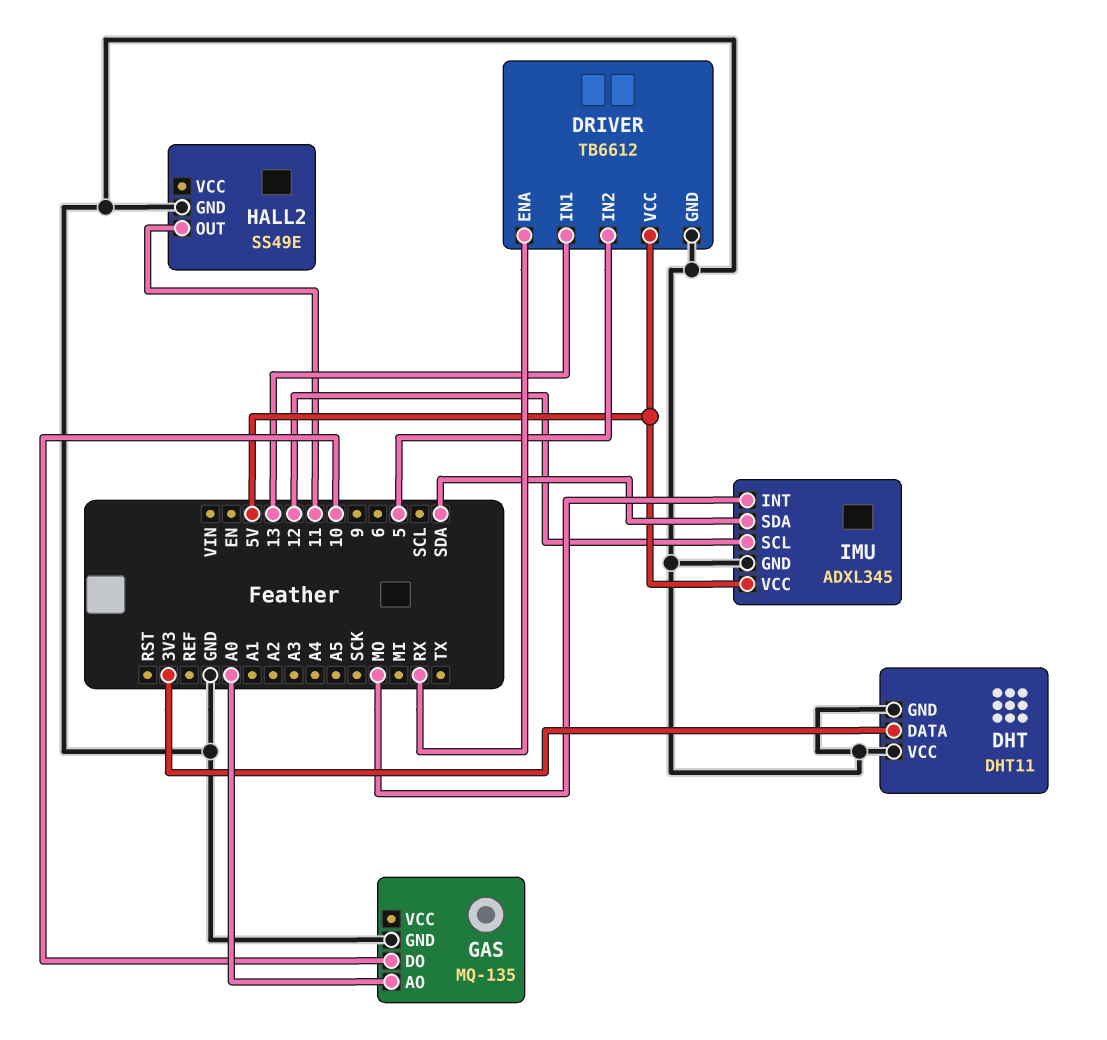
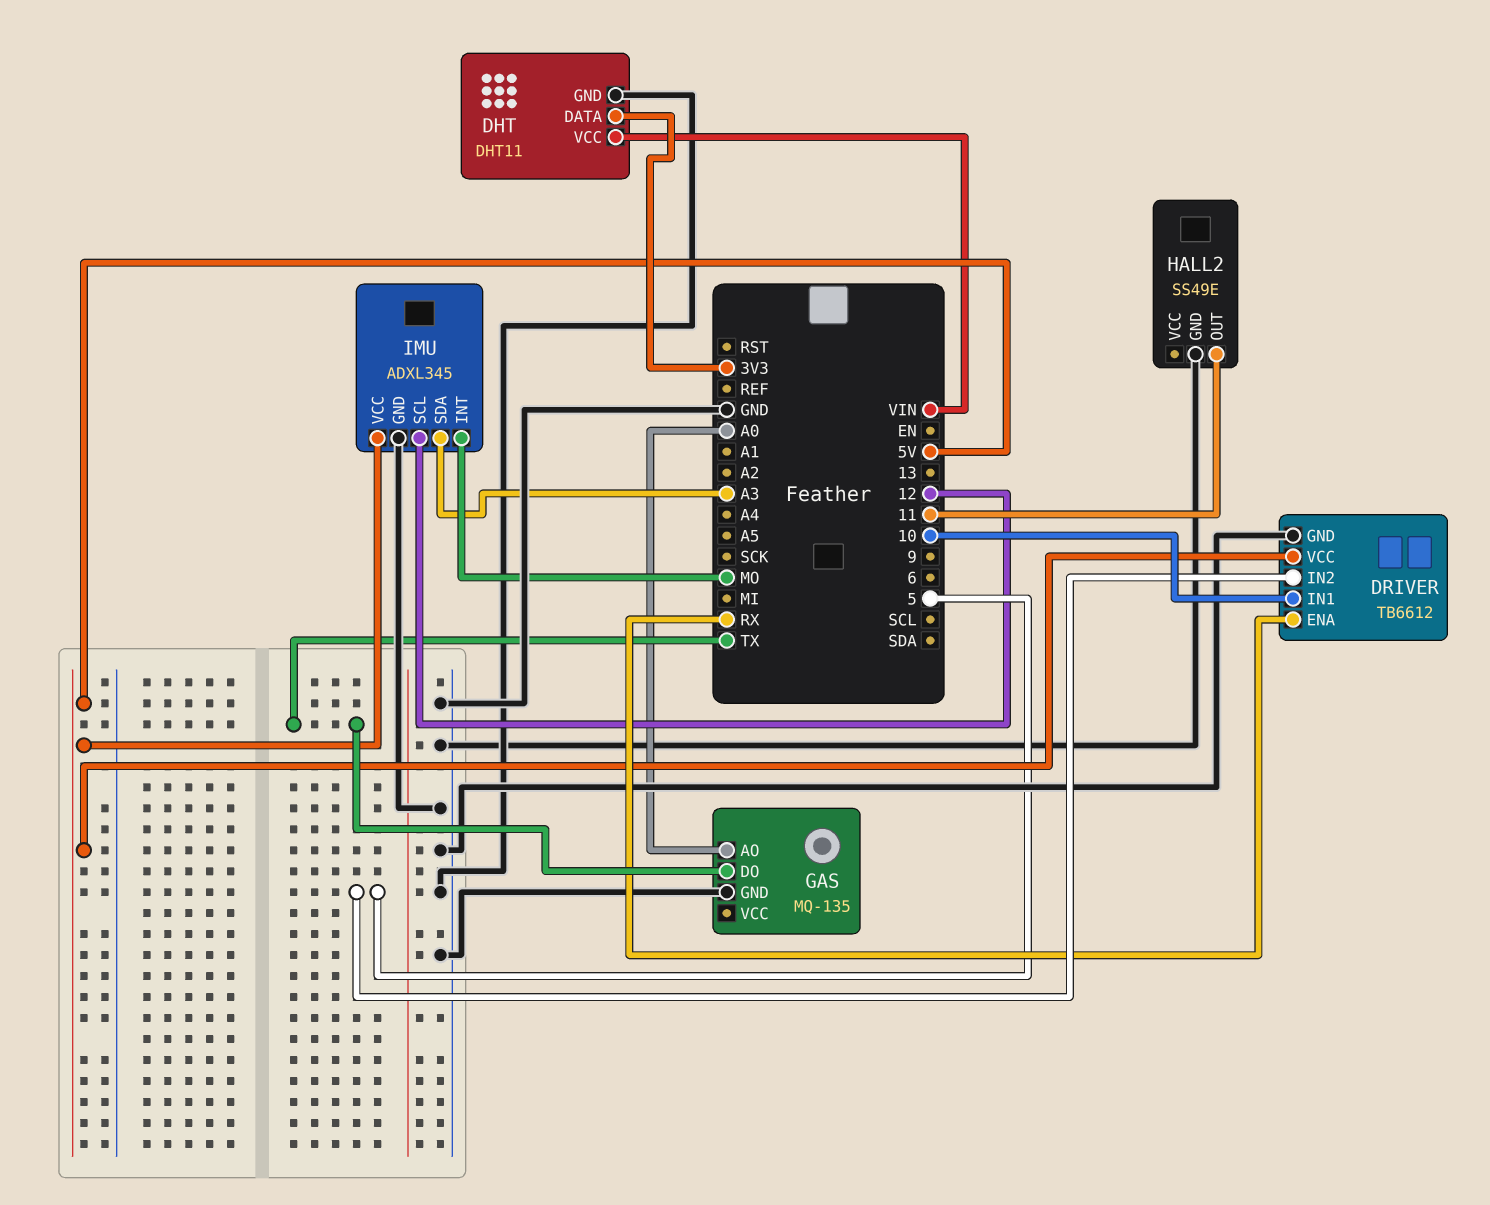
DHT pin VCC: GND -> VIN
DRIVER pin IN1: 13 -> 10
GAS pin DO: 10 -> TX
IMU pin SDA: SDA -> A3

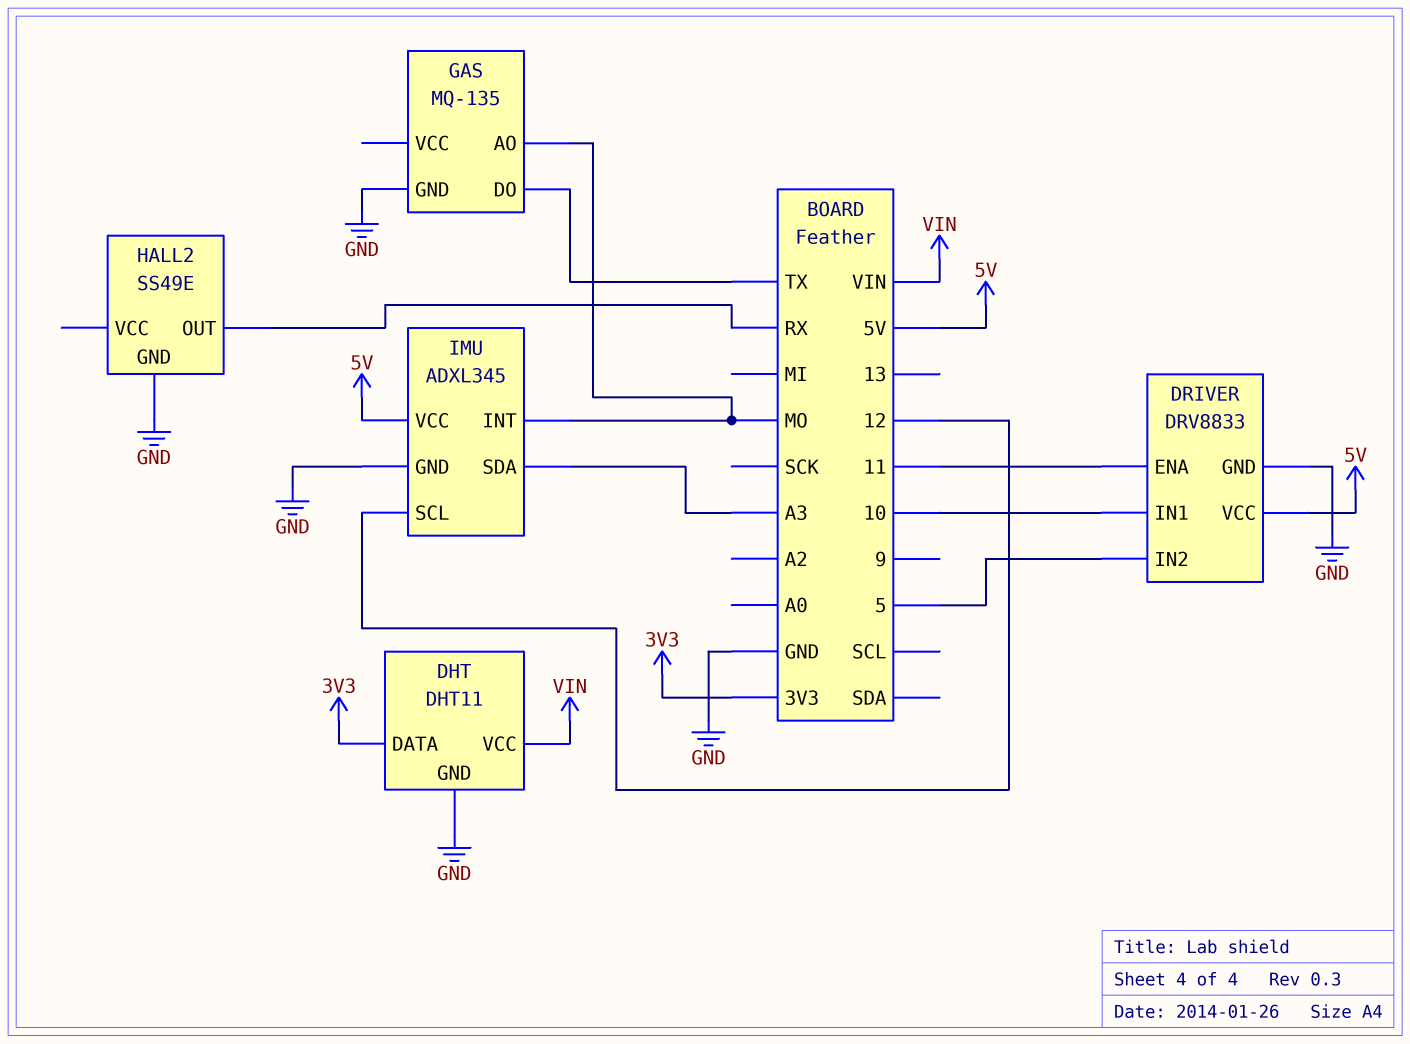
DRIVER: TB6612 -> DRV8833
DRIVER pin ENA: RX -> 11
GAS pin AO: A0 -> MO
HALL2 pin OUT: 11 -> RX

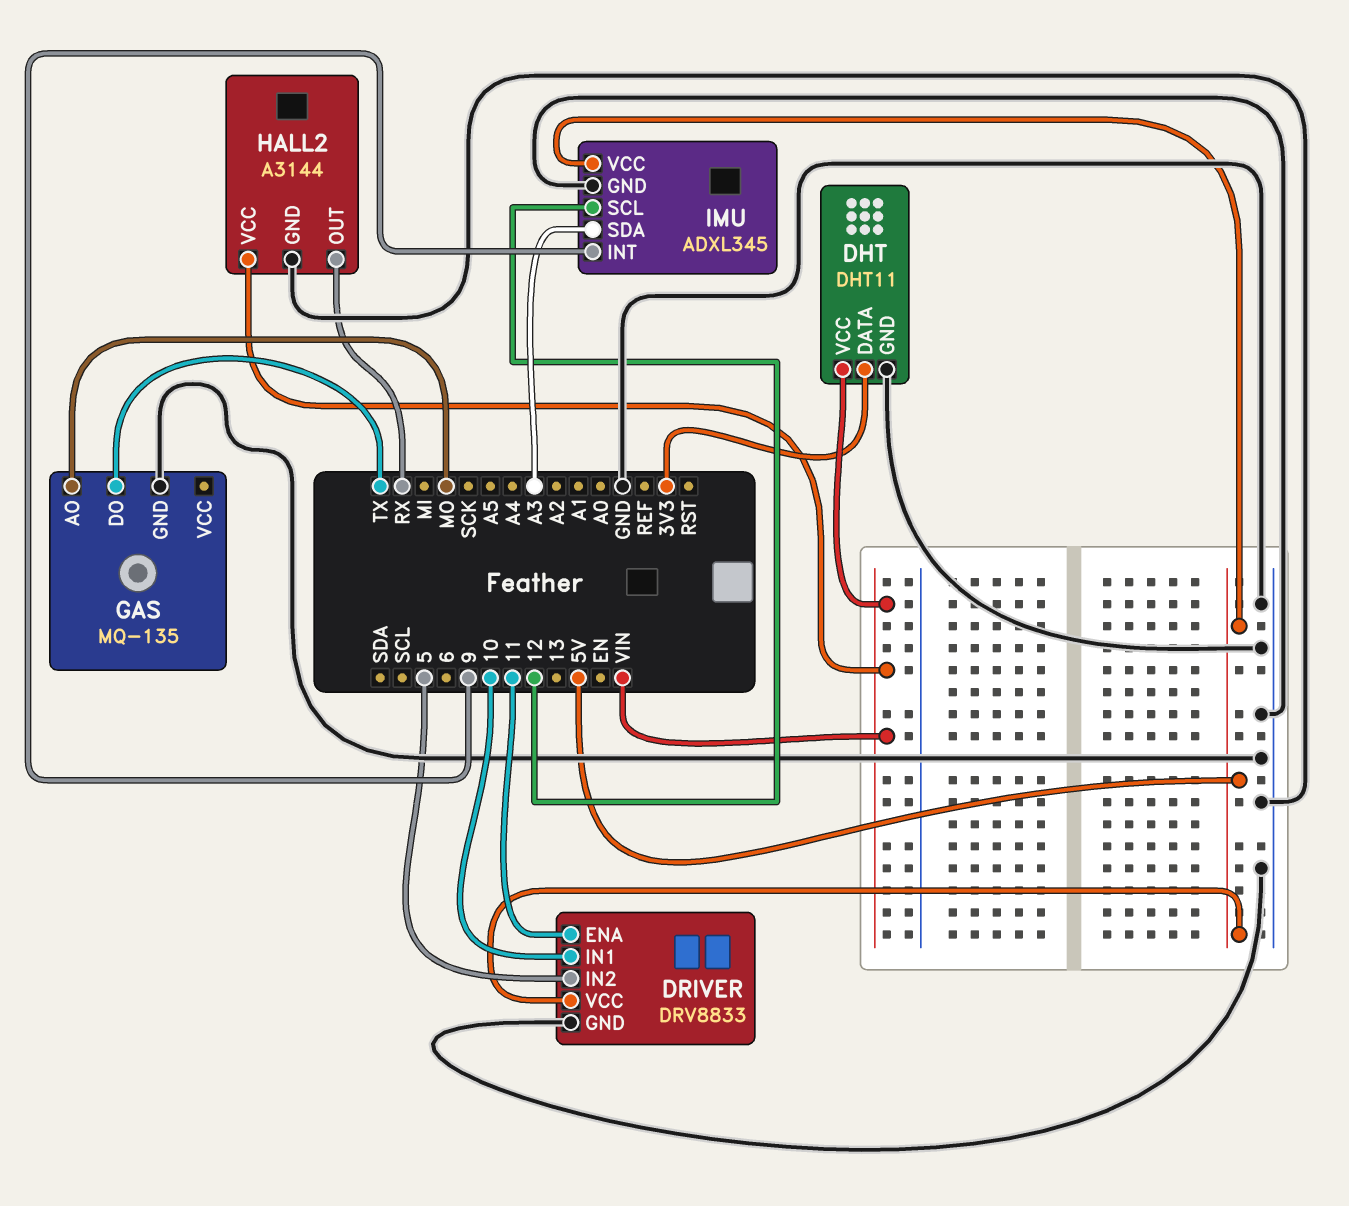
HALL2: SS49E -> A3144
HALL2 pin VCC: none -> VIN
IMU pin INT: MO -> 9

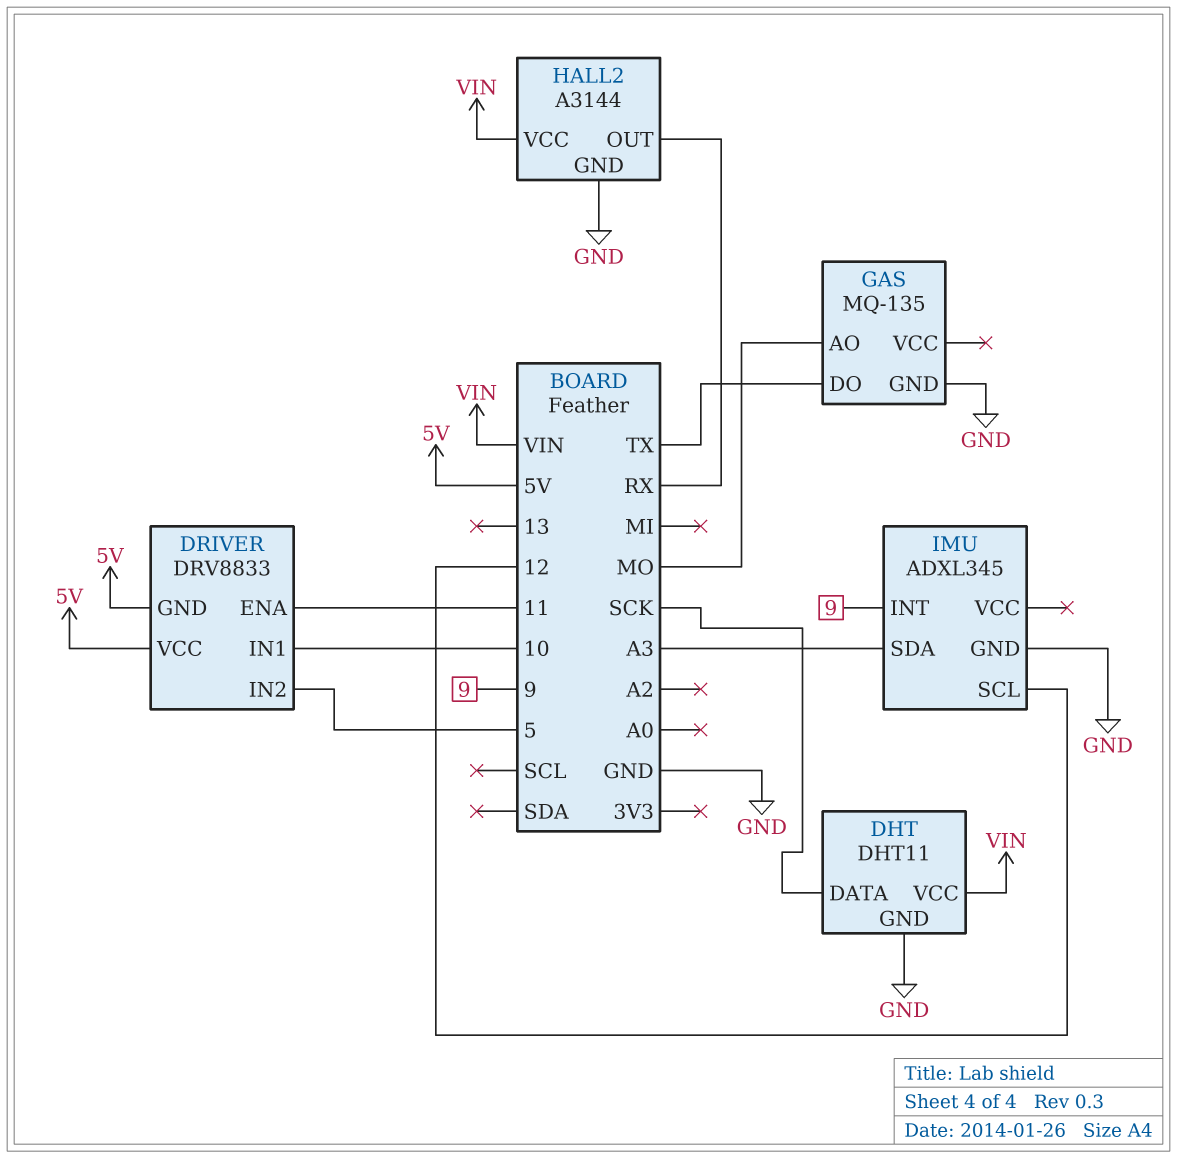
DHT pin DATA: 3V3 -> SCK
DRIVER pin GND: GND -> 5V
IMU pin VCC: 5V -> none

